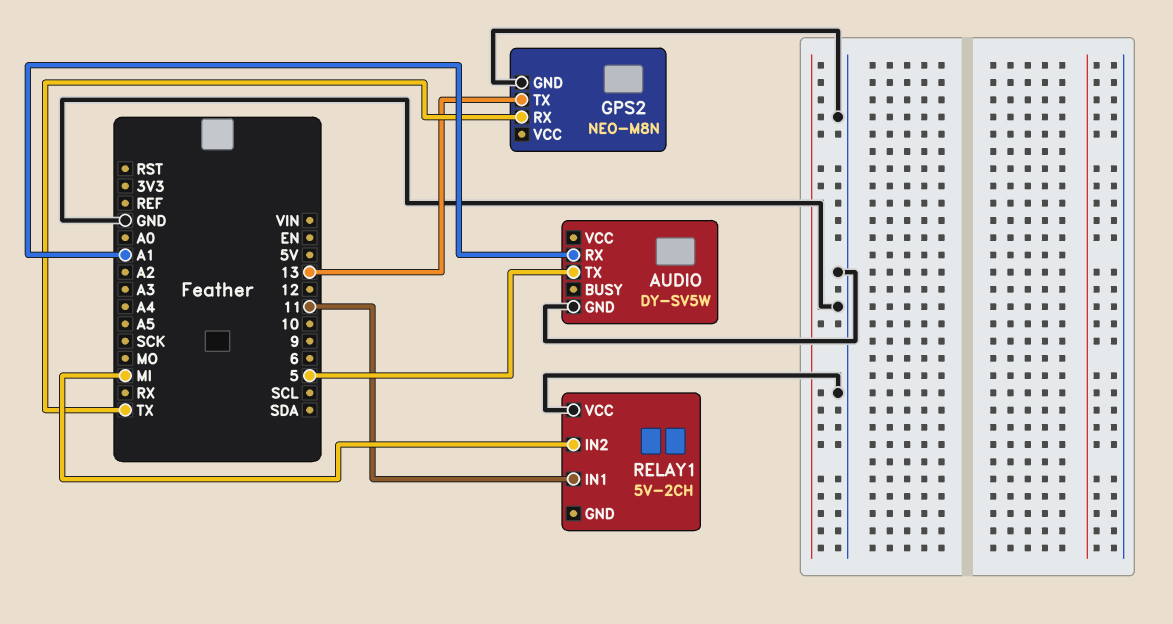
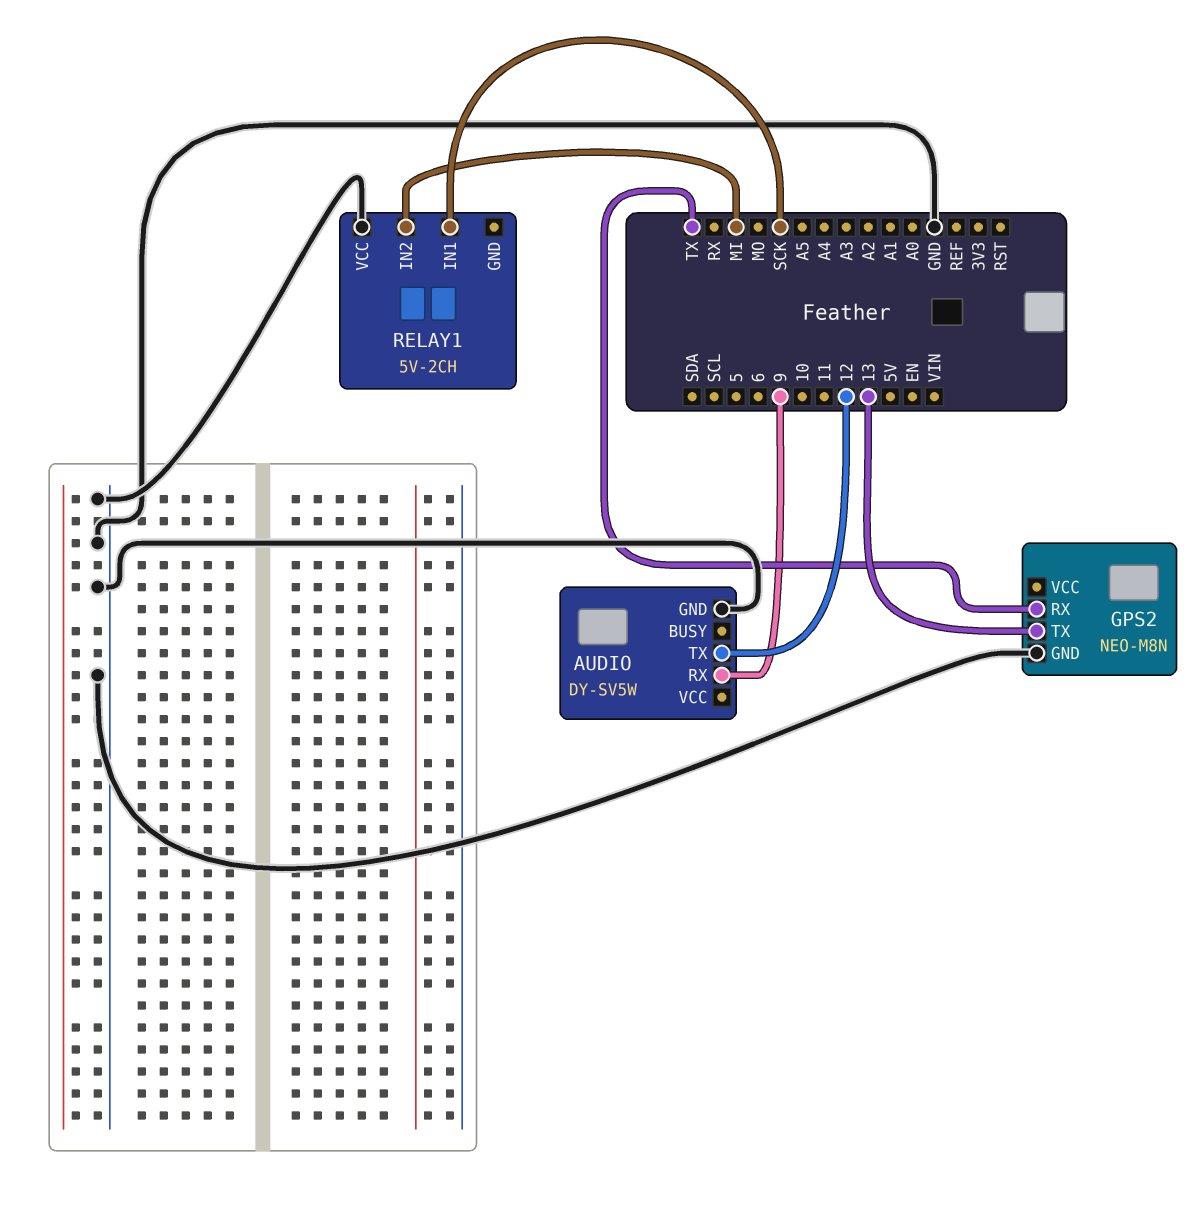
AUDIO pin RX: A1 -> 9
AUDIO pin TX: 5 -> 12
RELAY1 pin IN1: 11 -> SCK

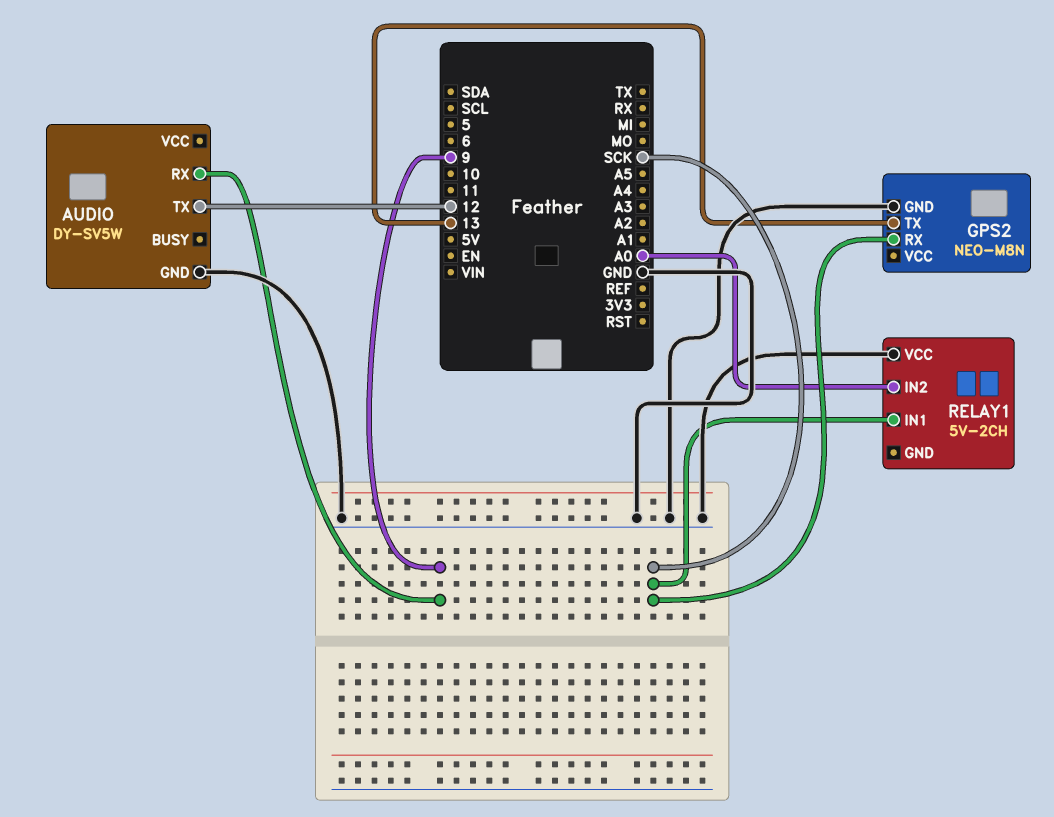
GPS2 pin RX: TX -> SCK
RELAY1 pin IN2: MI -> A0

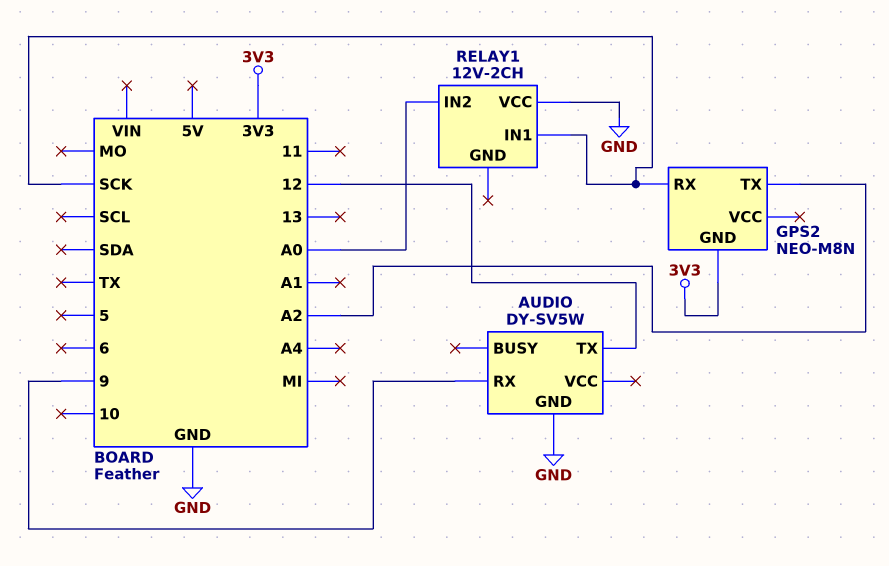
GPS2 pin GND: GND -> 3V3
GPS2 pin TX: 13 -> A2
RELAY1: 5V-2CH -> 12V-2CH

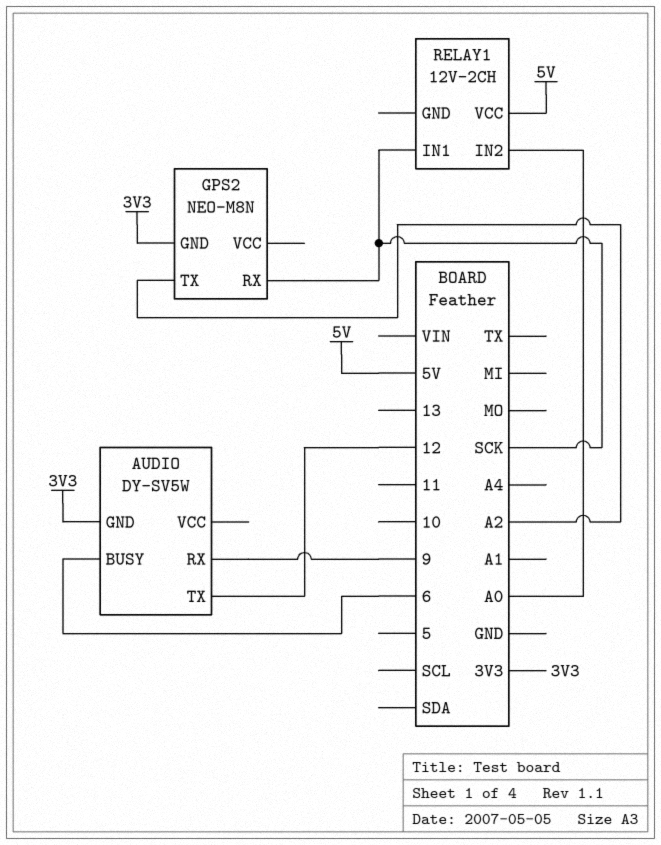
AUDIO pin BUSY: none -> 6
AUDIO pin GND: GND -> 3V3
RELAY1 pin VCC: GND -> 5V

